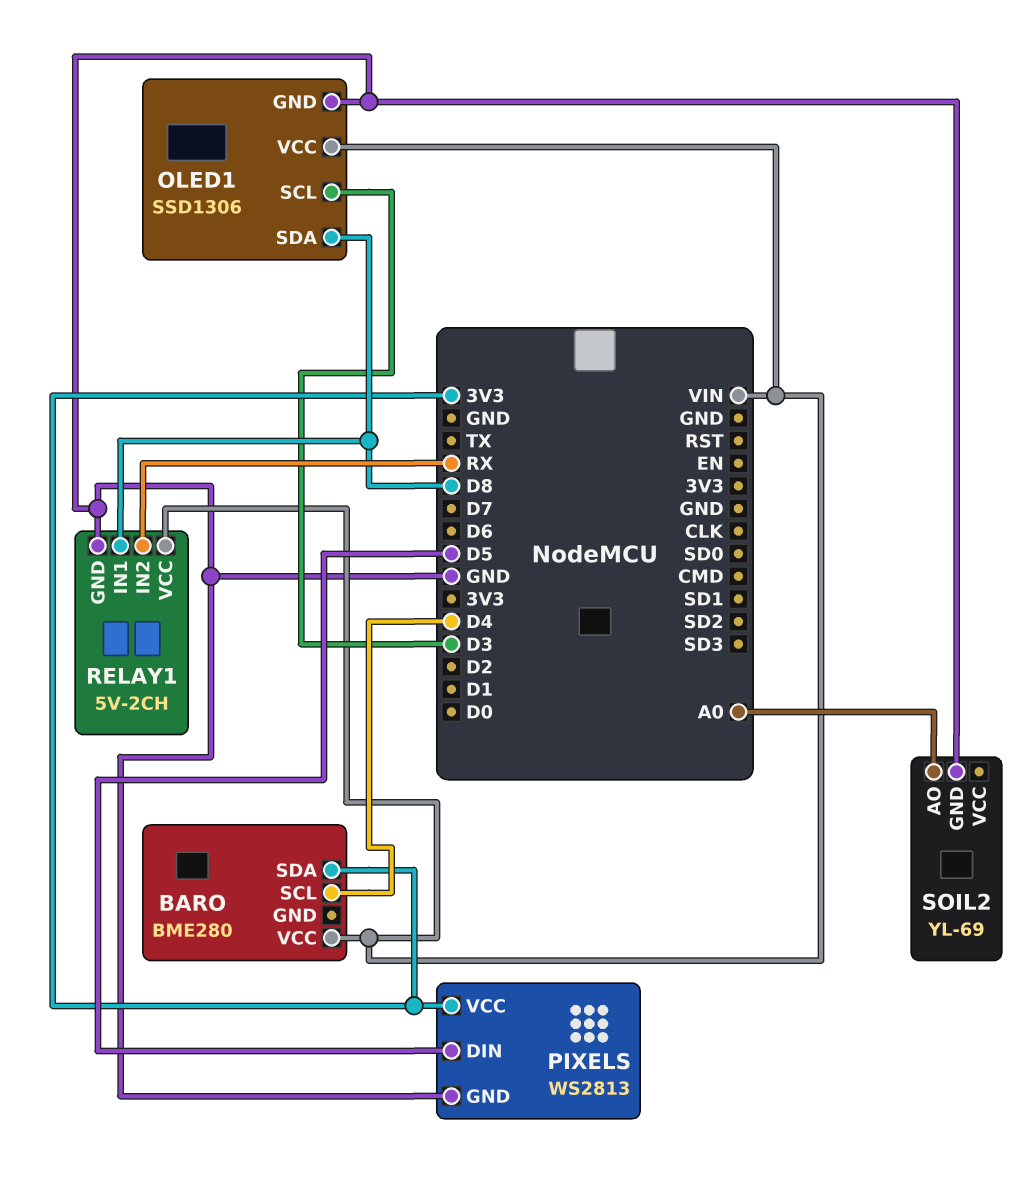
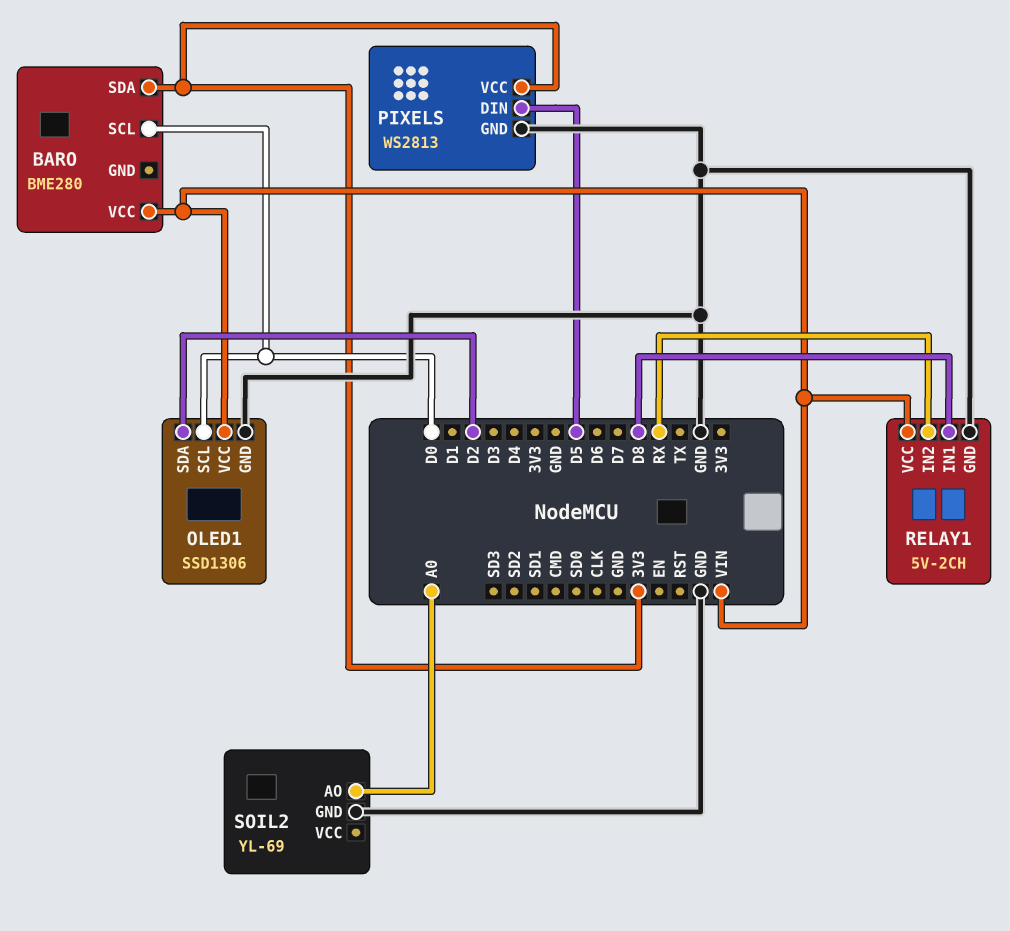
BARO pin SCL: D4 -> D0
OLED1 pin SCL: D3 -> D0
OLED1 pin SDA: D8 -> D2

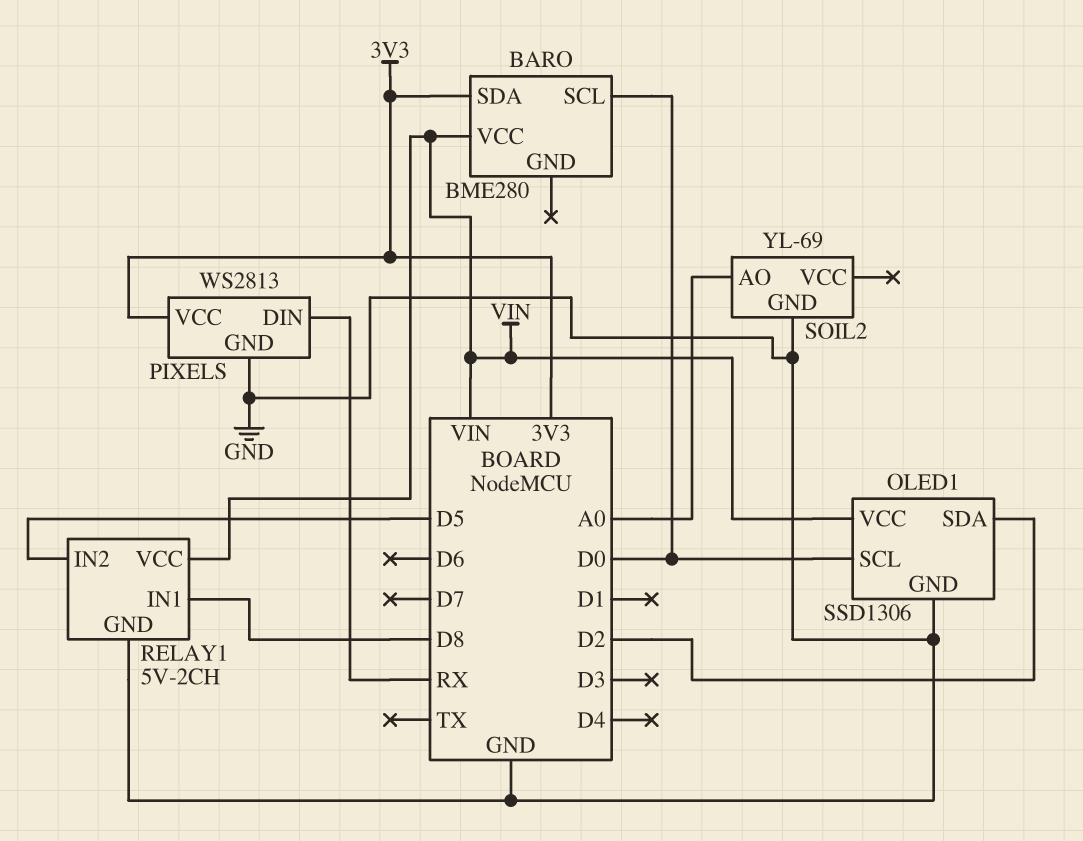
PIXELS pin DIN: D5 -> RX
RELAY1 pin IN2: RX -> D5

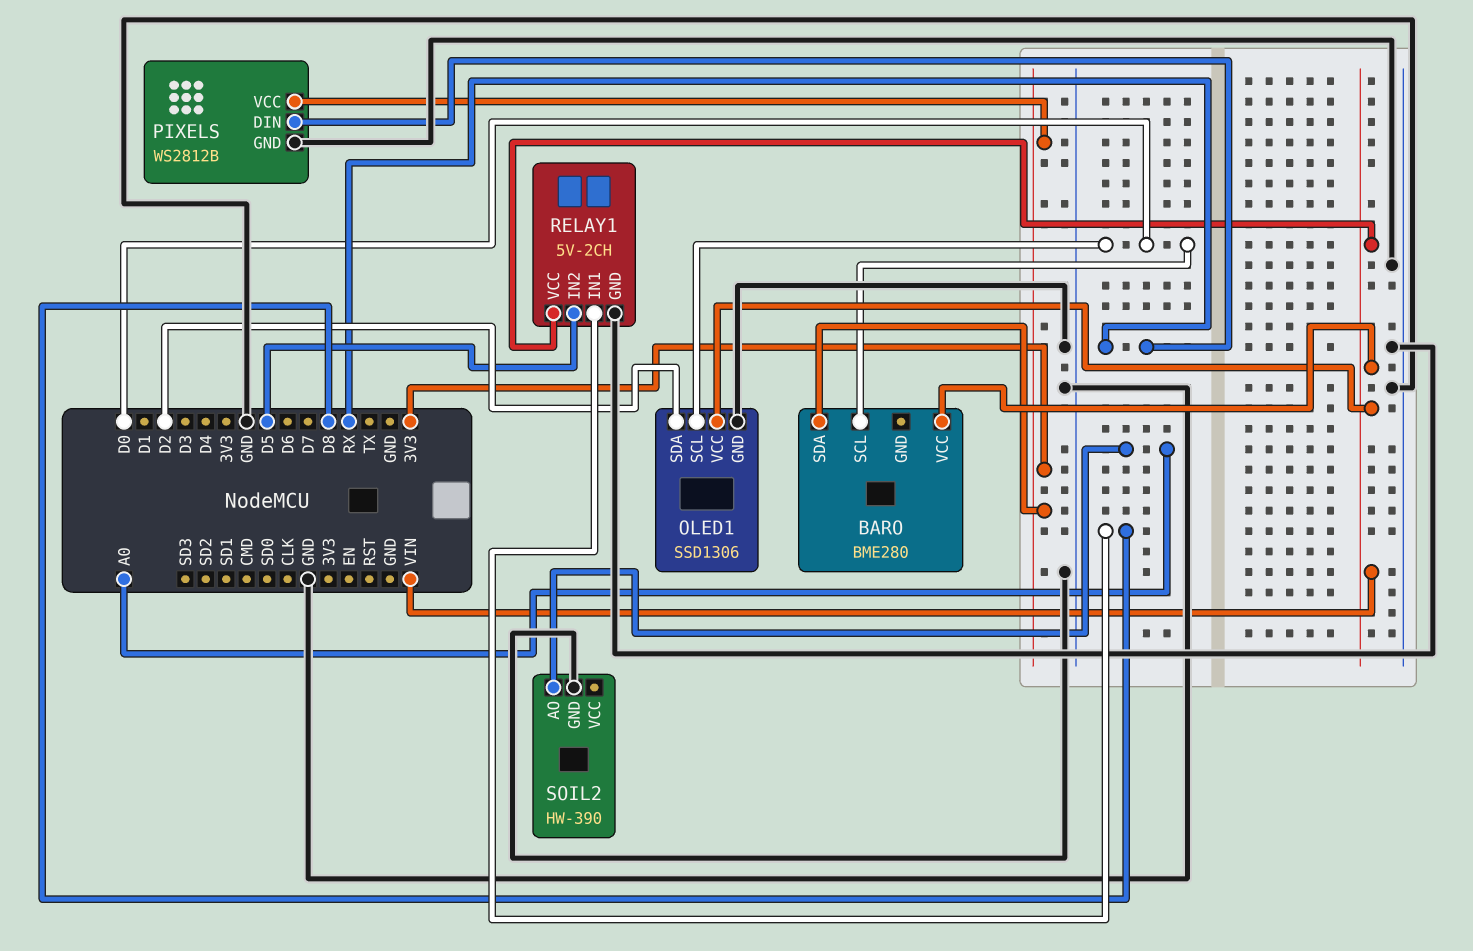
PIXELS: WS2813 -> WS2812B
SOIL2: YL-69 -> HW-390

